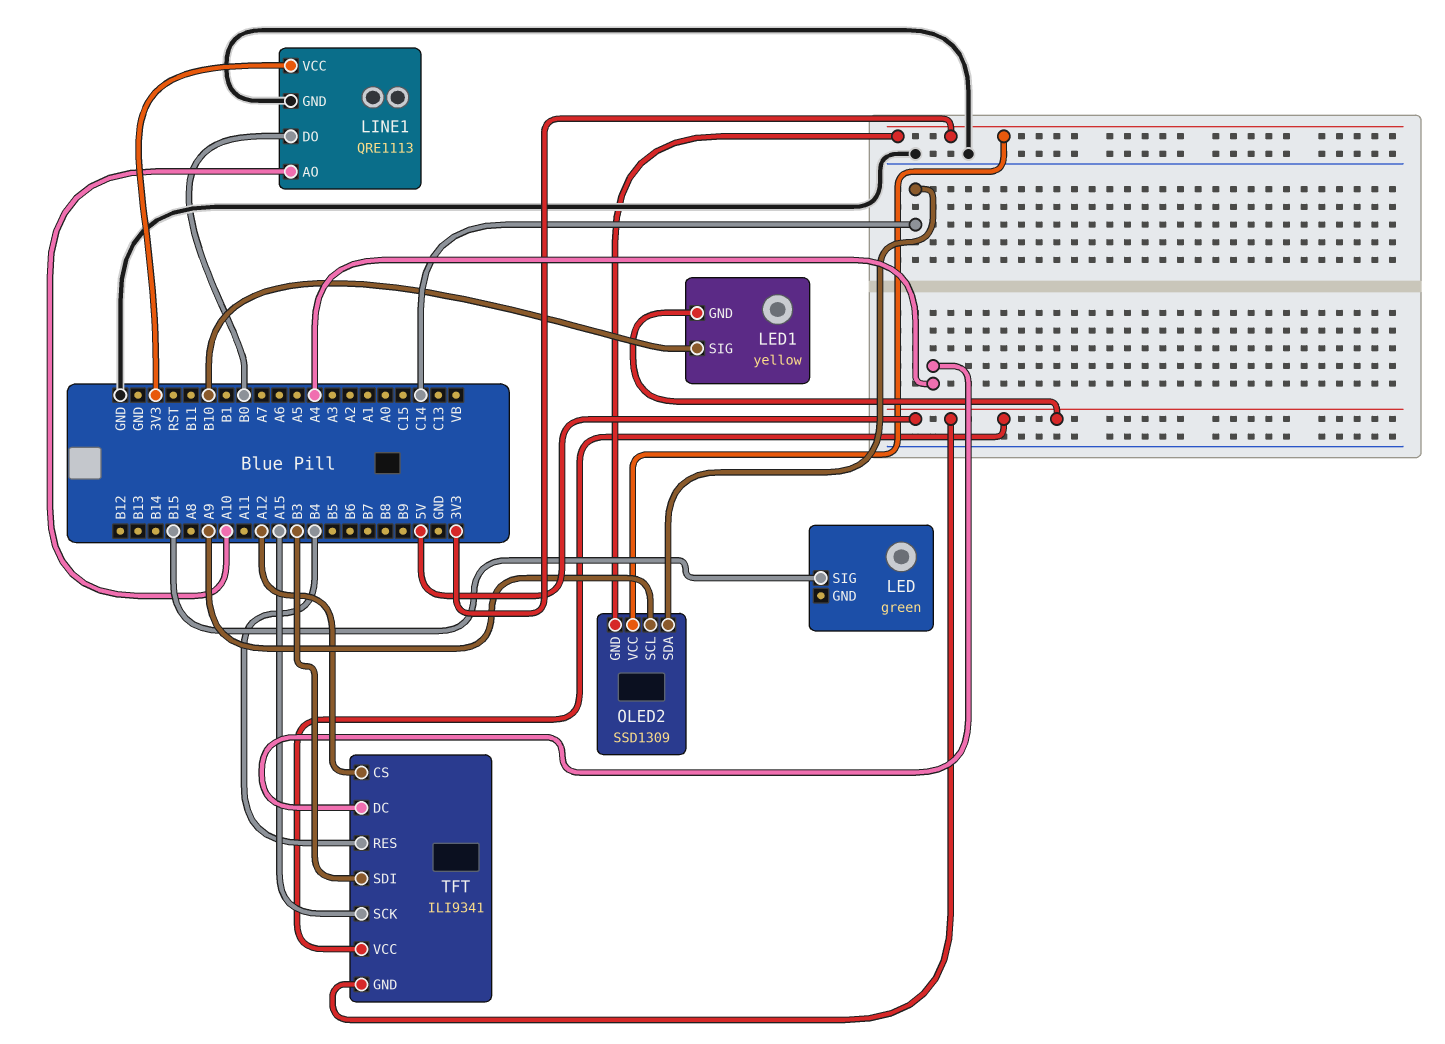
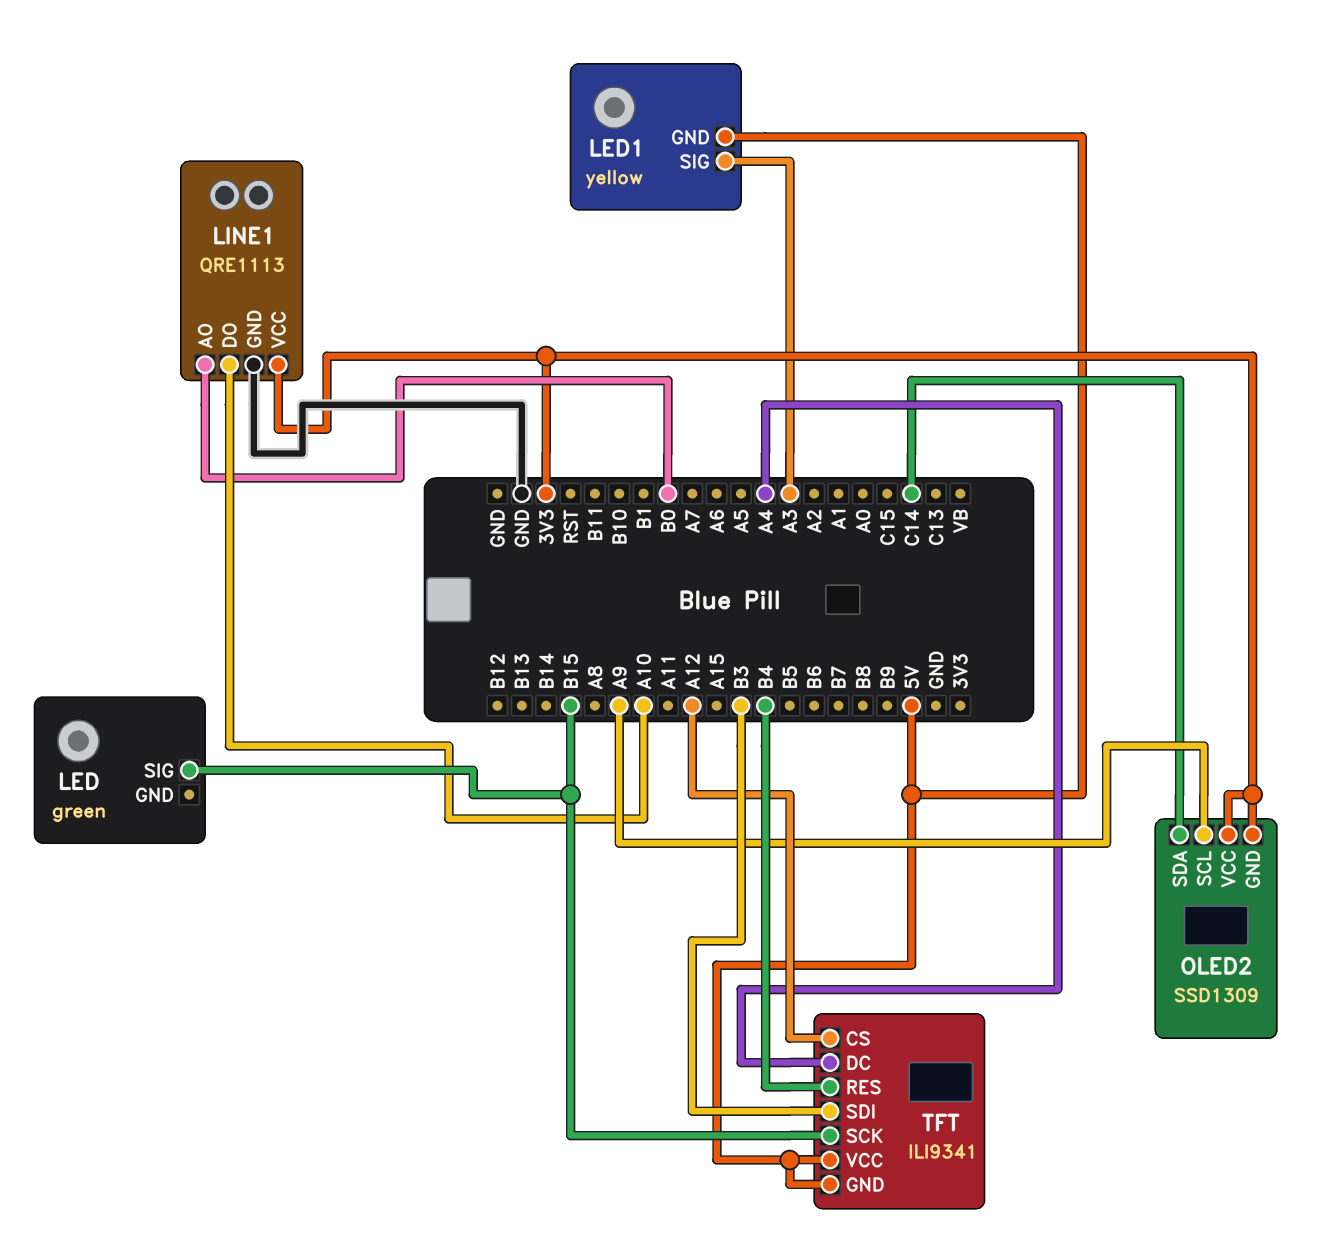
LED1 pin SIG: B10 -> A3
LINE1 pin AO: A10 -> B0
LINE1 pin DO: B0 -> A10
TFT pin SCK: A15 -> B15

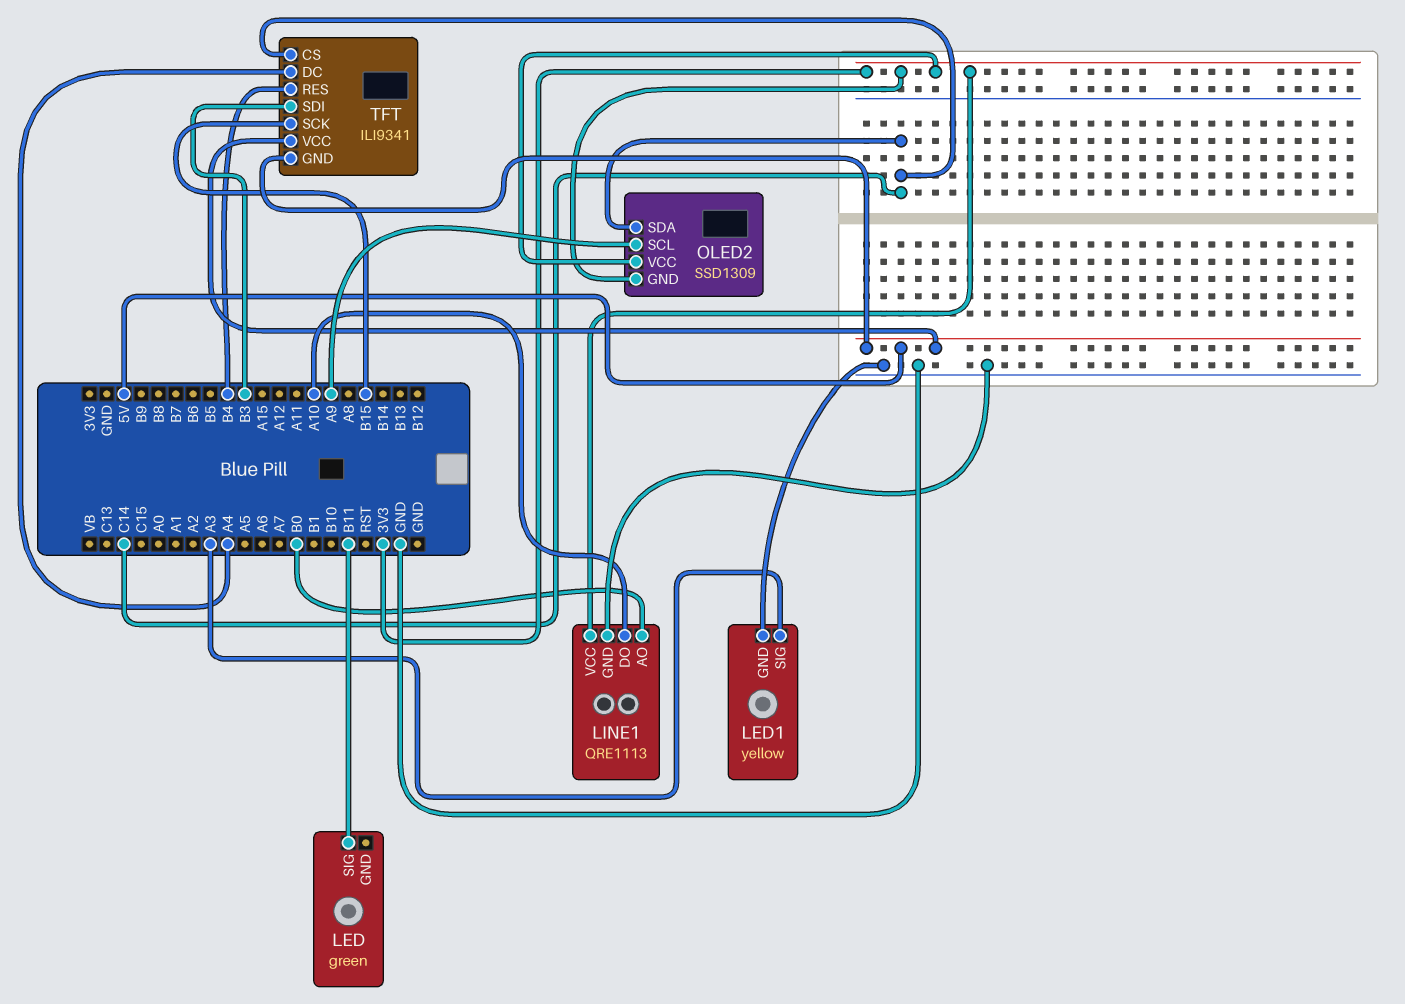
LED pin SIG: B15 -> B11
LED1 pin GND: 5V -> GND
TFT pin CS: A12 -> C14

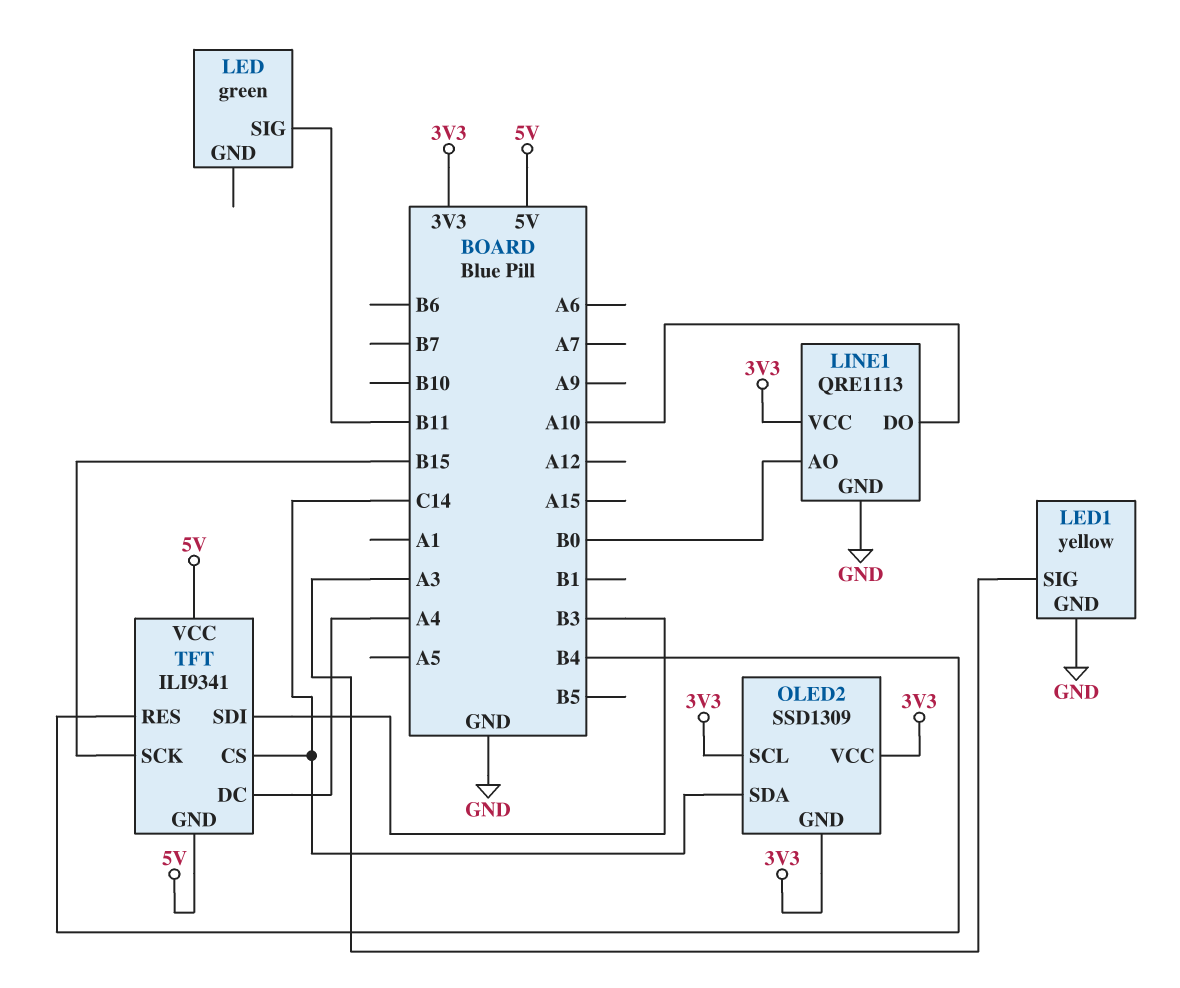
OLED2 pin SCL: A9 -> 3V3

